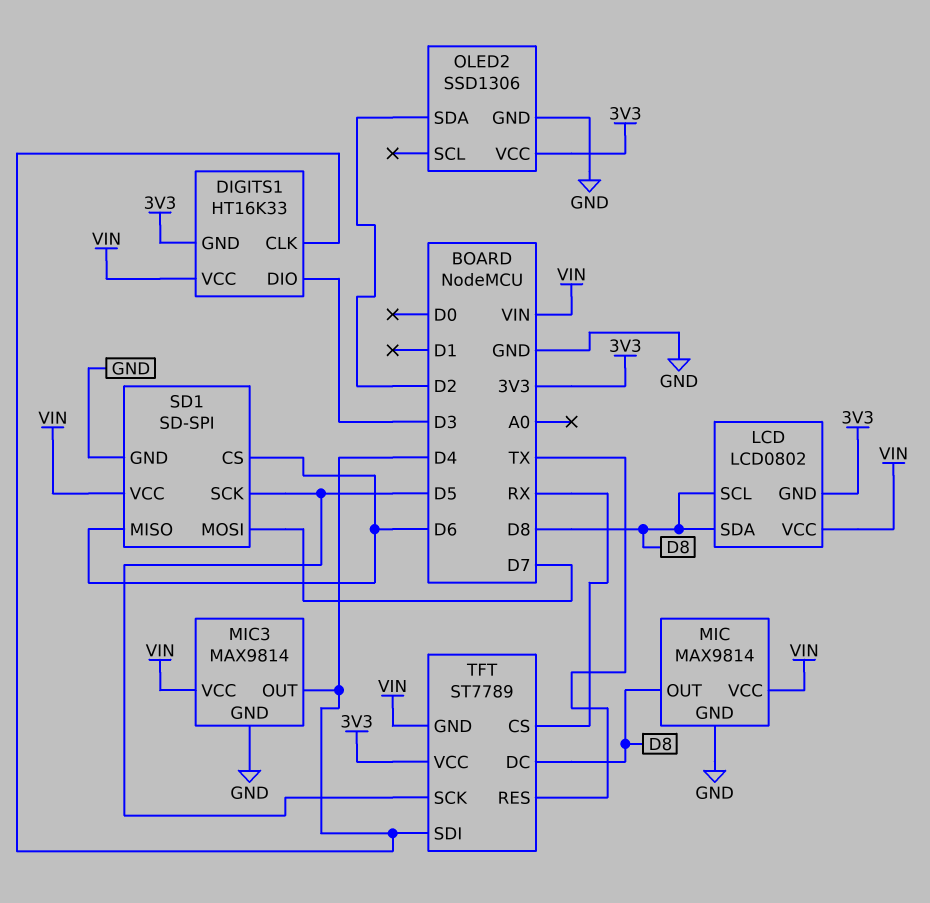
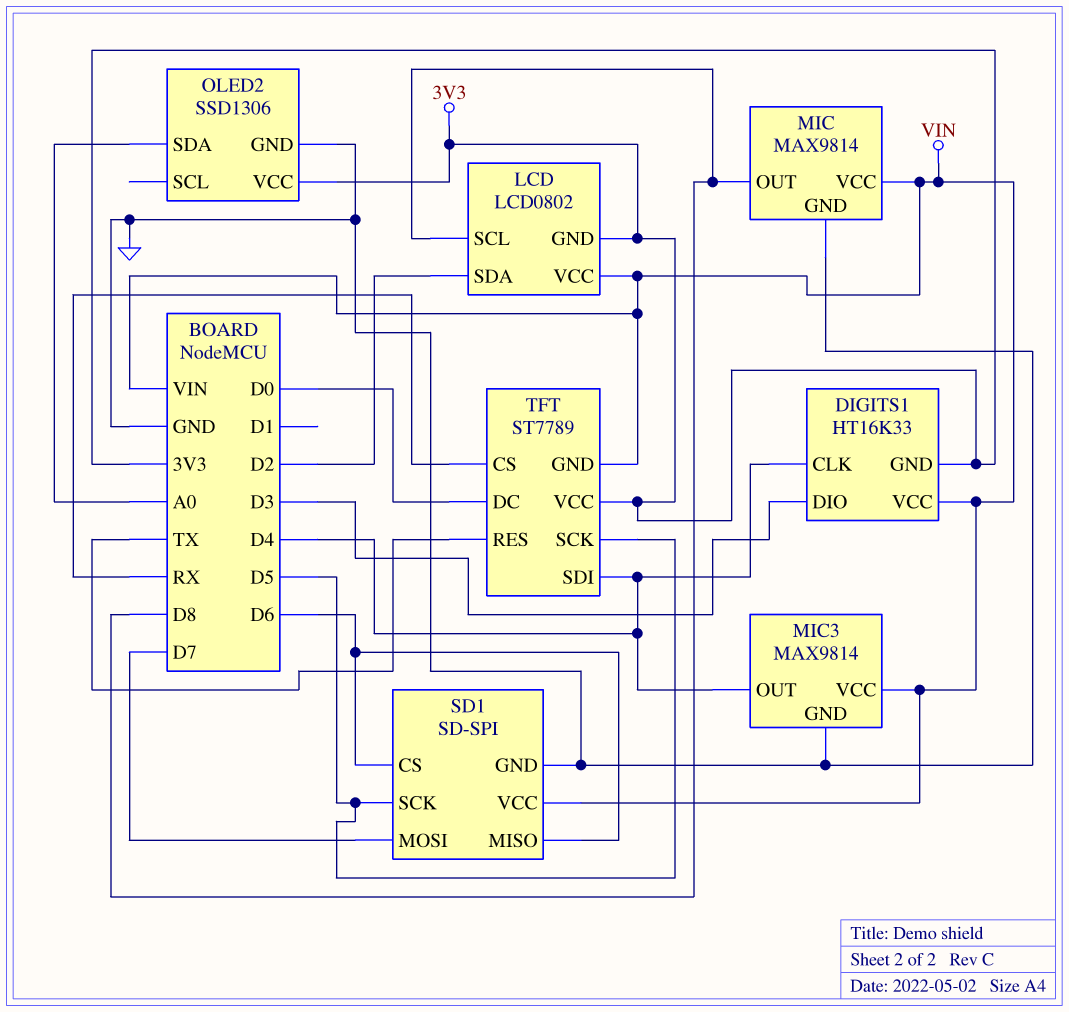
LCD pin SDA: D8 -> D2
OLED2 pin SDA: D2 -> A0
TFT pin DC: D8 -> D0

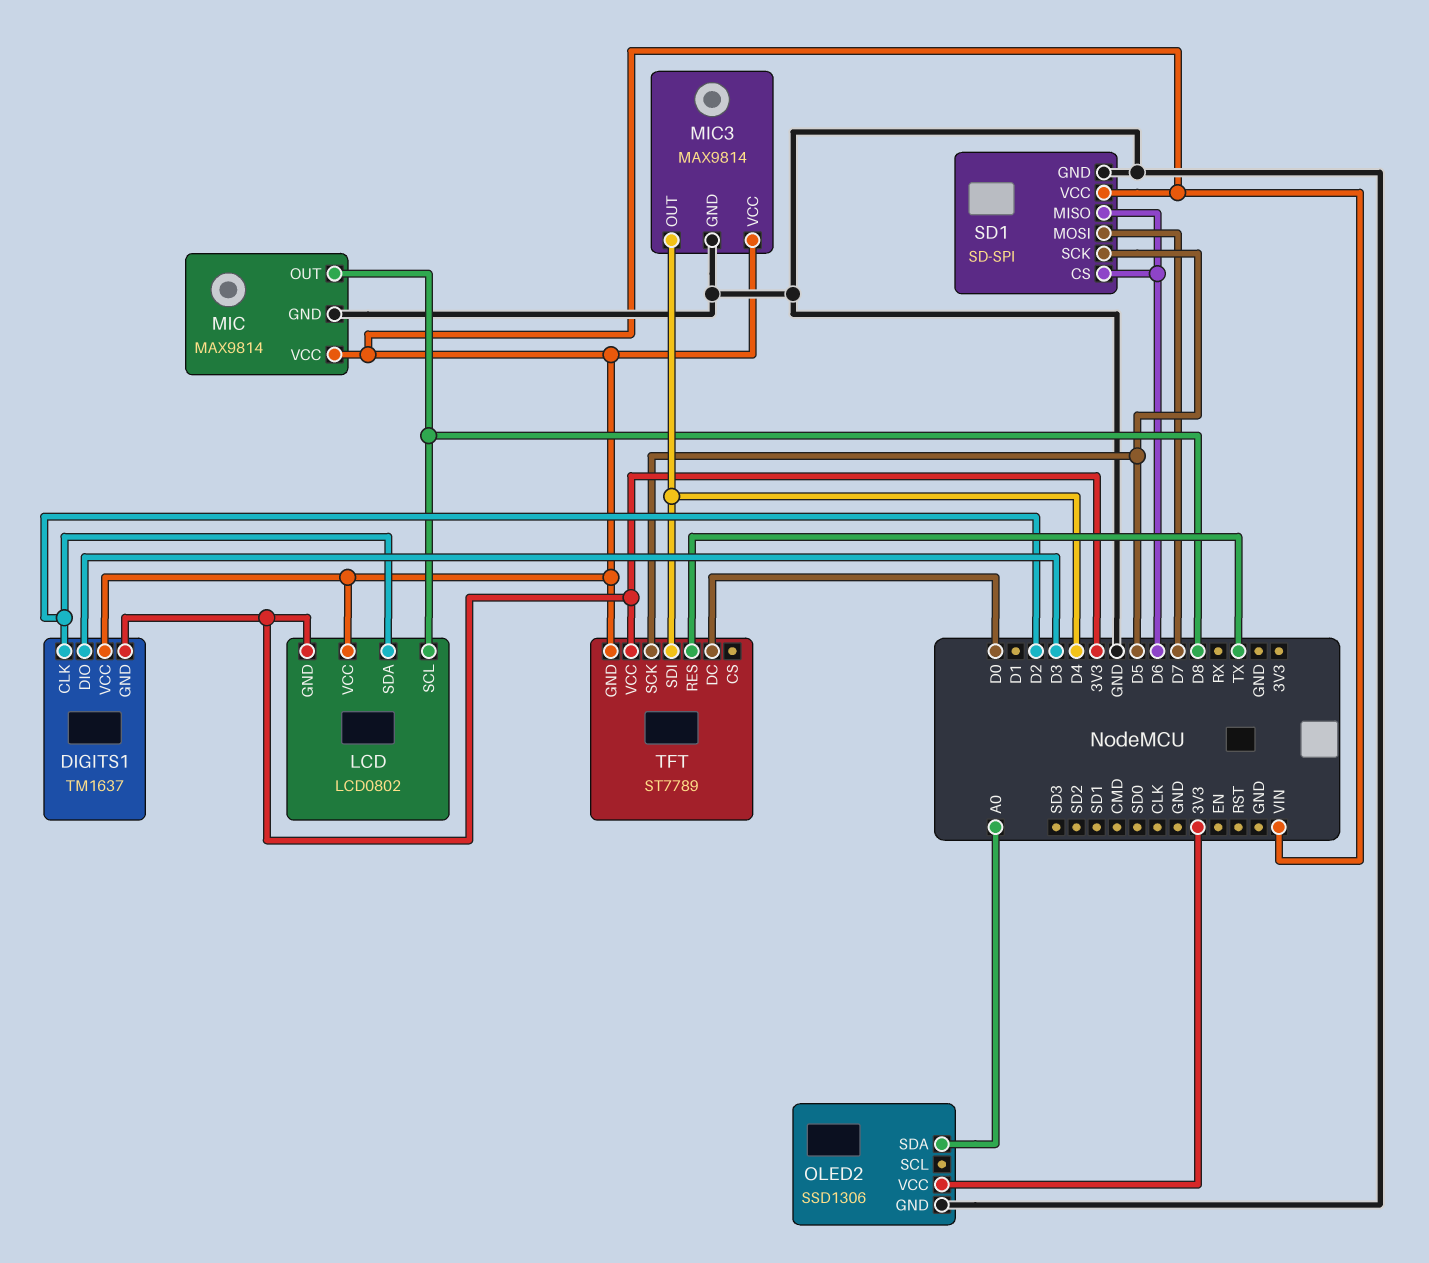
DIGITS1: HT16K33 -> TM1637
DIGITS1 pin CLK: D4 -> D2
TFT pin CS: RX -> none

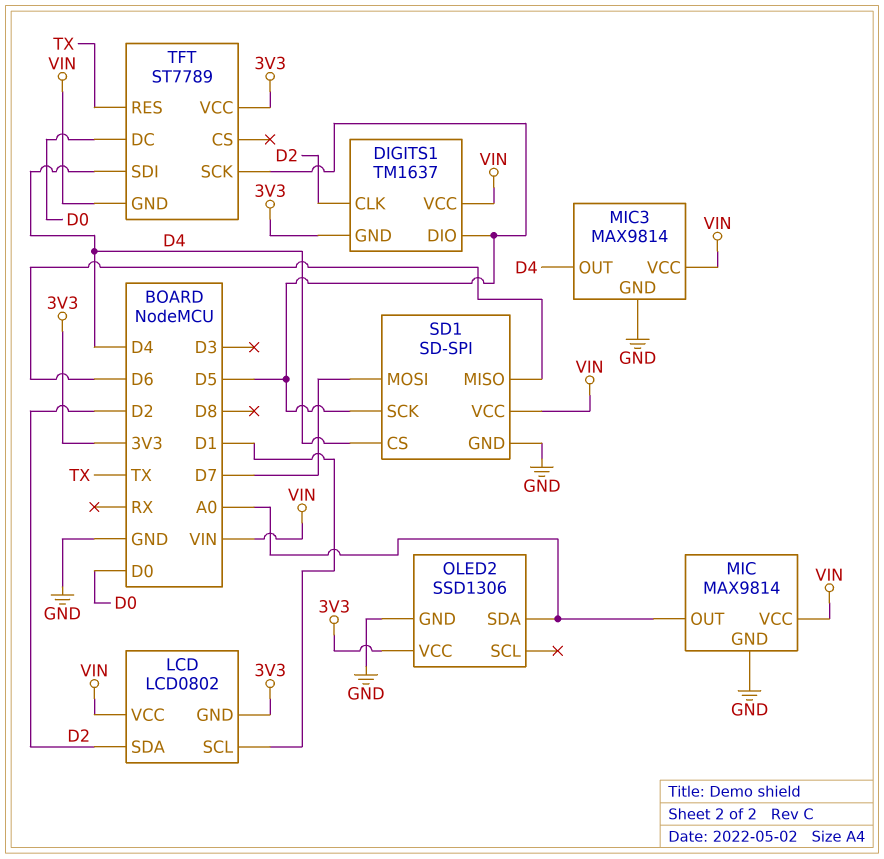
DIGITS1 pin DIO: D3 -> D5
LCD pin SCL: D8 -> D1
MIC pin OUT: D8 -> A0
SD1 pin CS: D6 -> D4

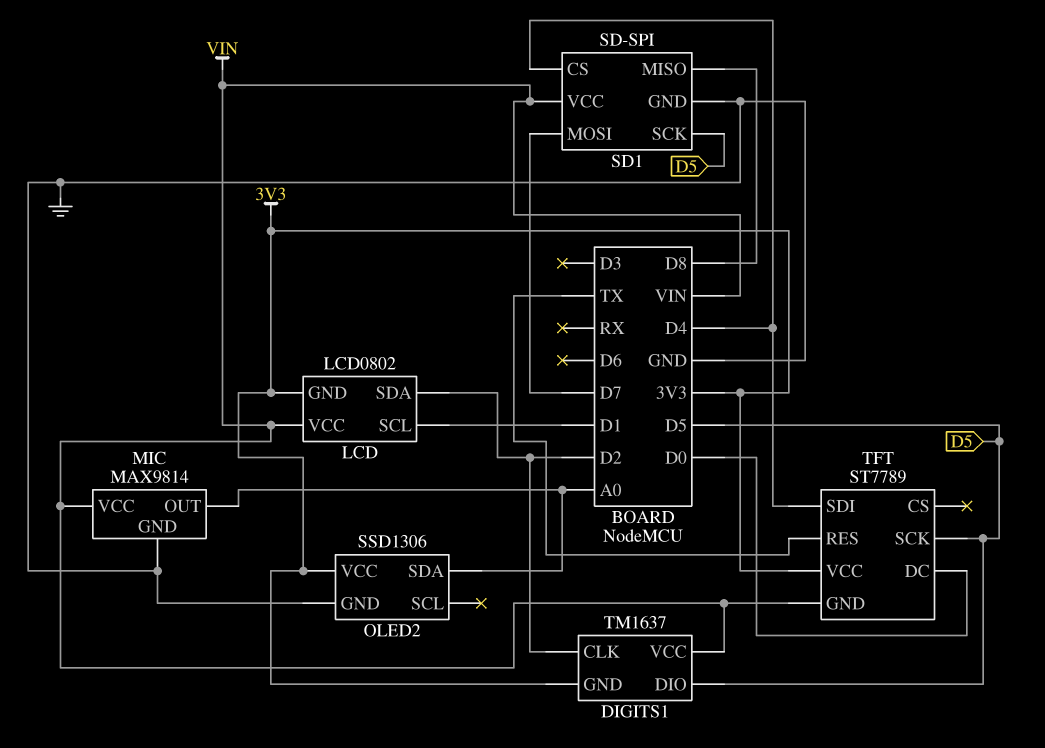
MIC3: MAX9814 -> none
MIC3 pin GND: GND -> none
MIC3 pin OUT: D4 -> none
MIC3 pin VCC: VIN -> none
SD1 pin MISO: D6 -> D8

